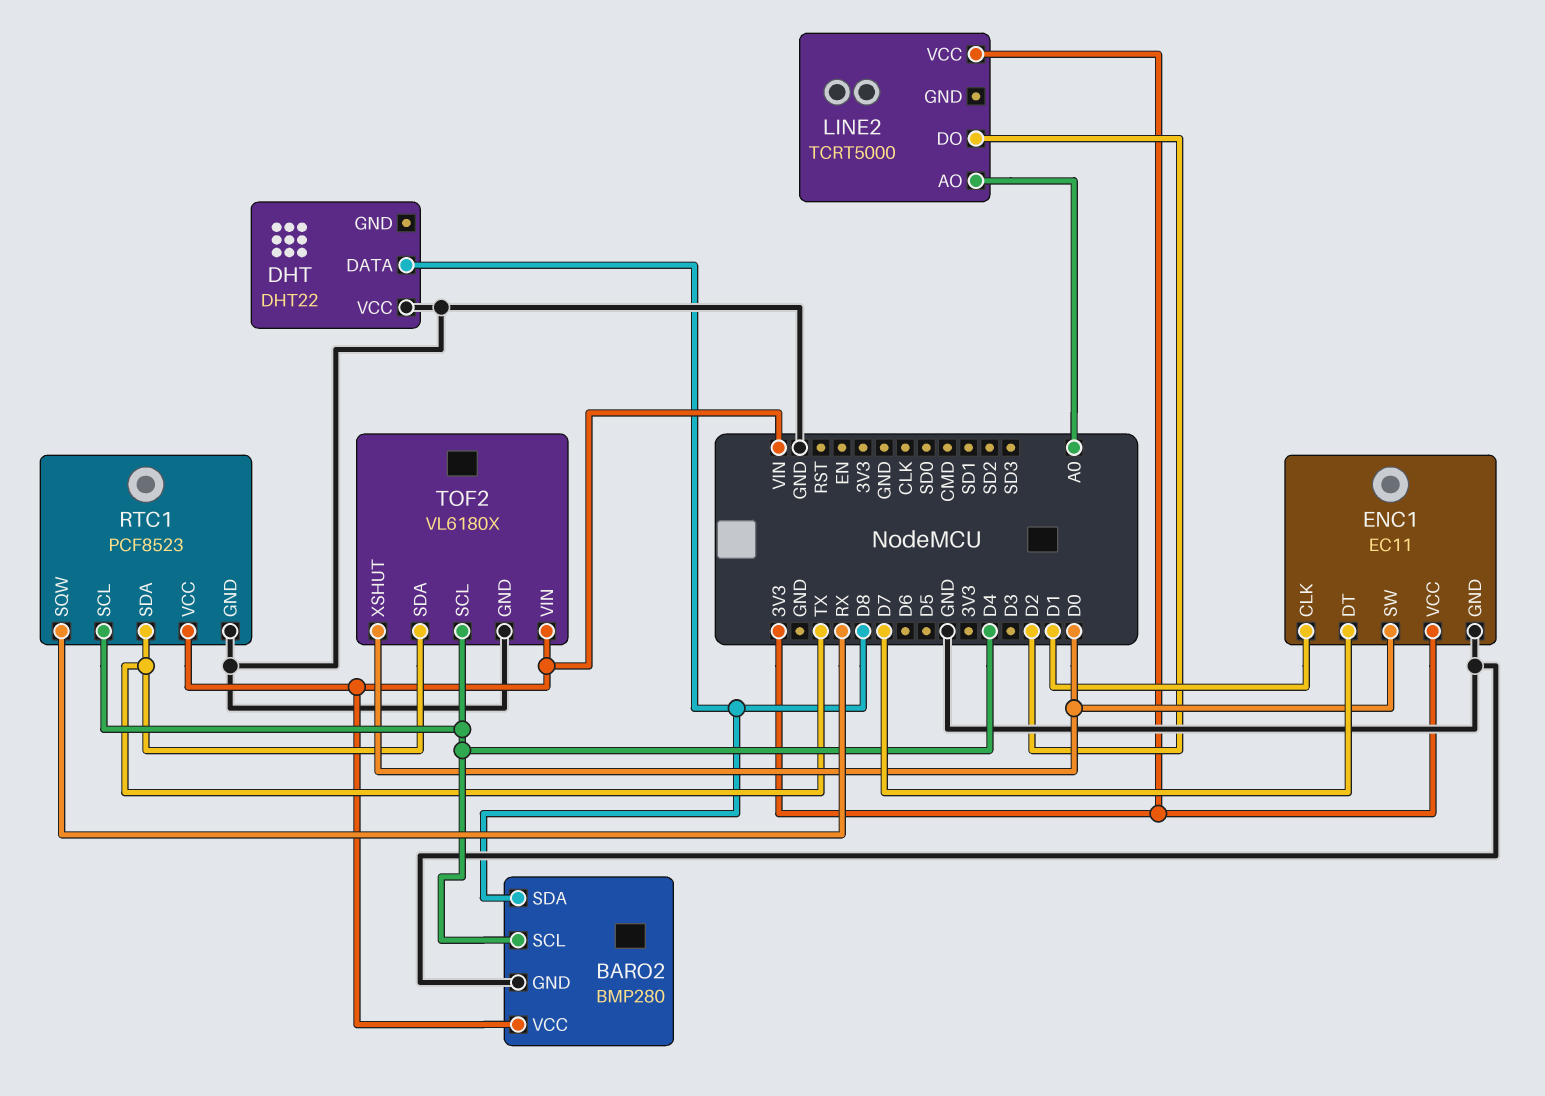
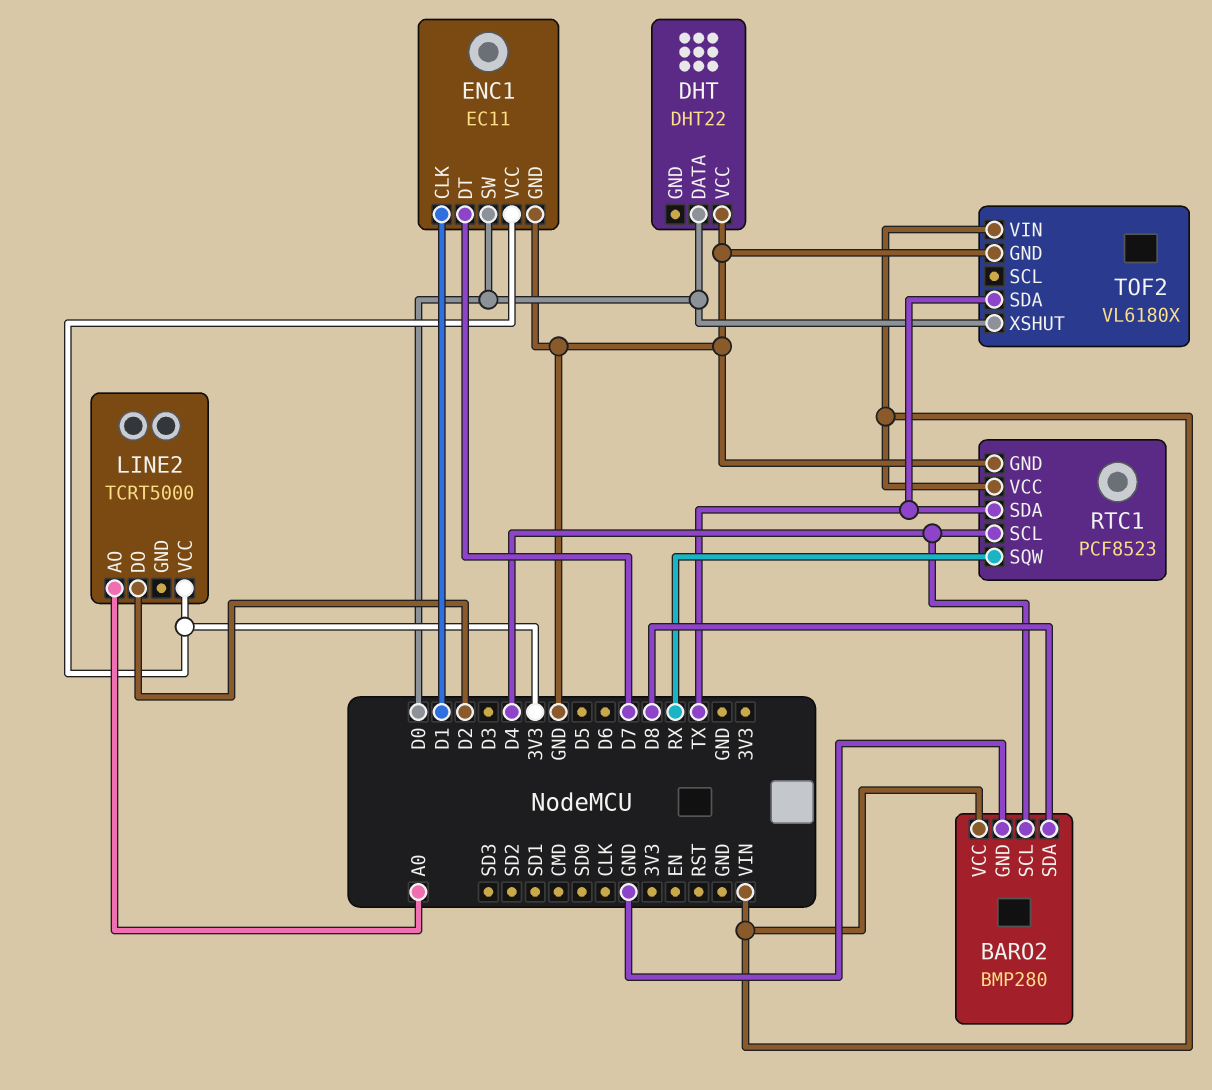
DHT pin DATA: D8 -> D0
TOF2 pin SCL: D4 -> none

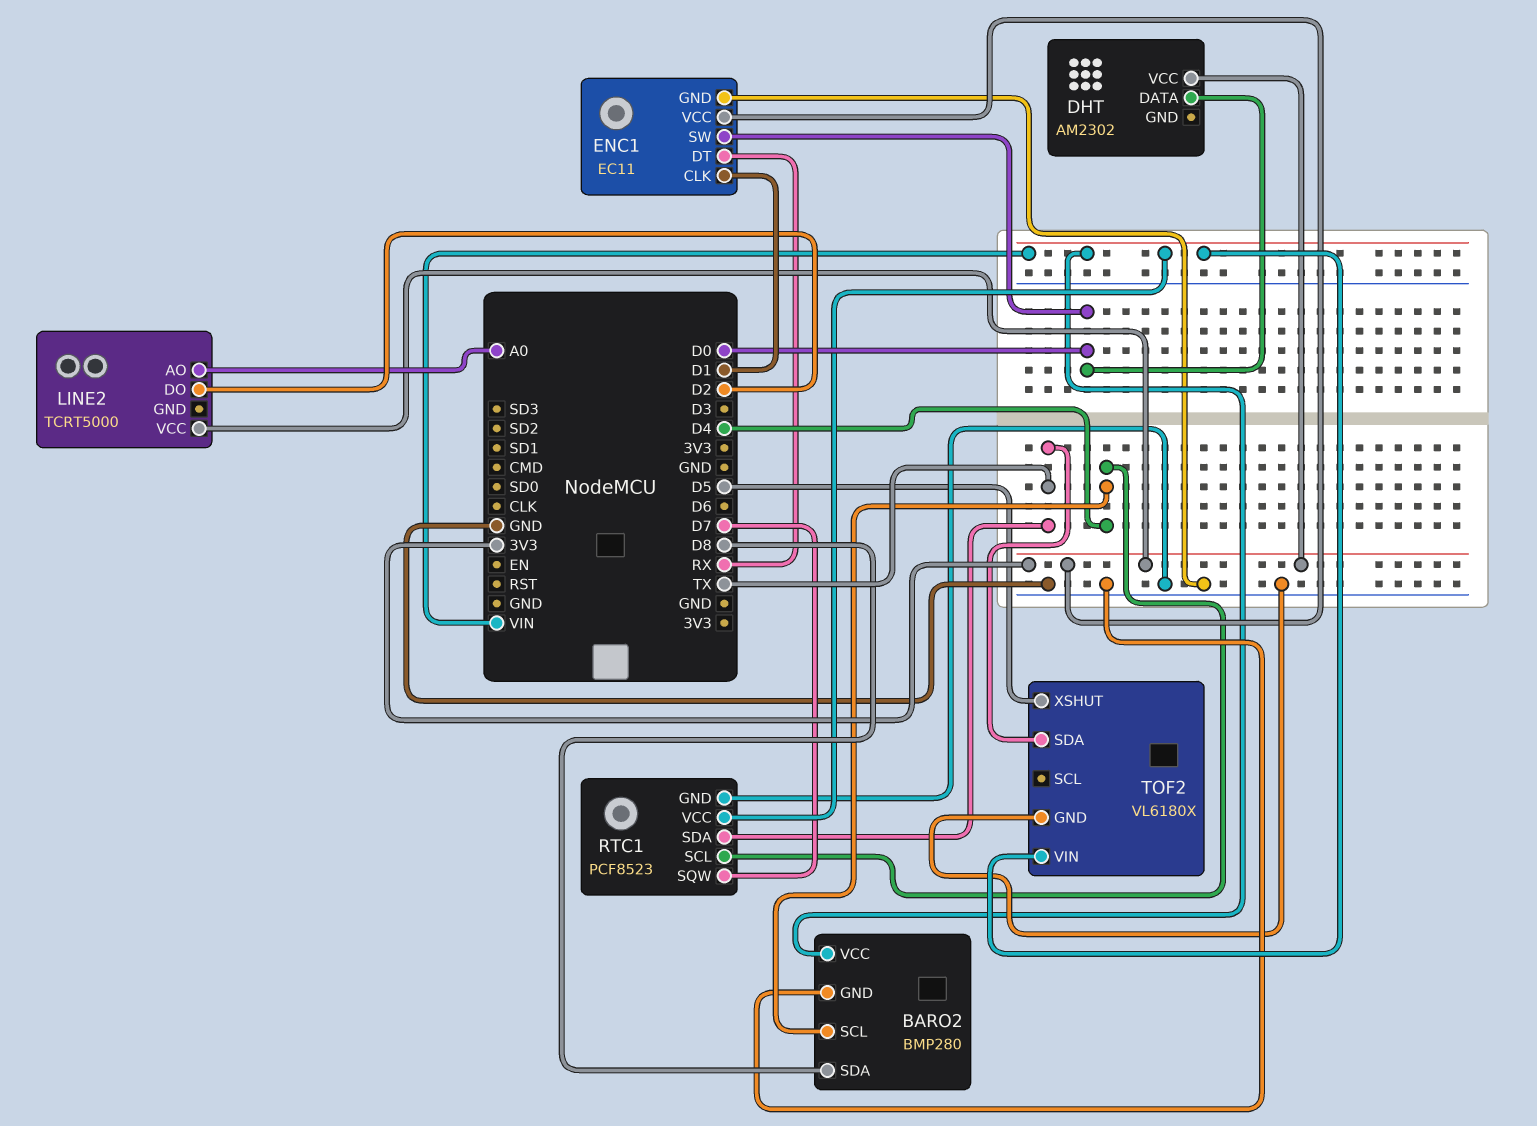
DHT: DHT22 -> AM2302
DHT pin VCC: GND -> 3V3
ENC1 pin DT: D7 -> RX
RTC1 pin SQW: RX -> D7
TOF2 pin XSHUT: D0 -> D5

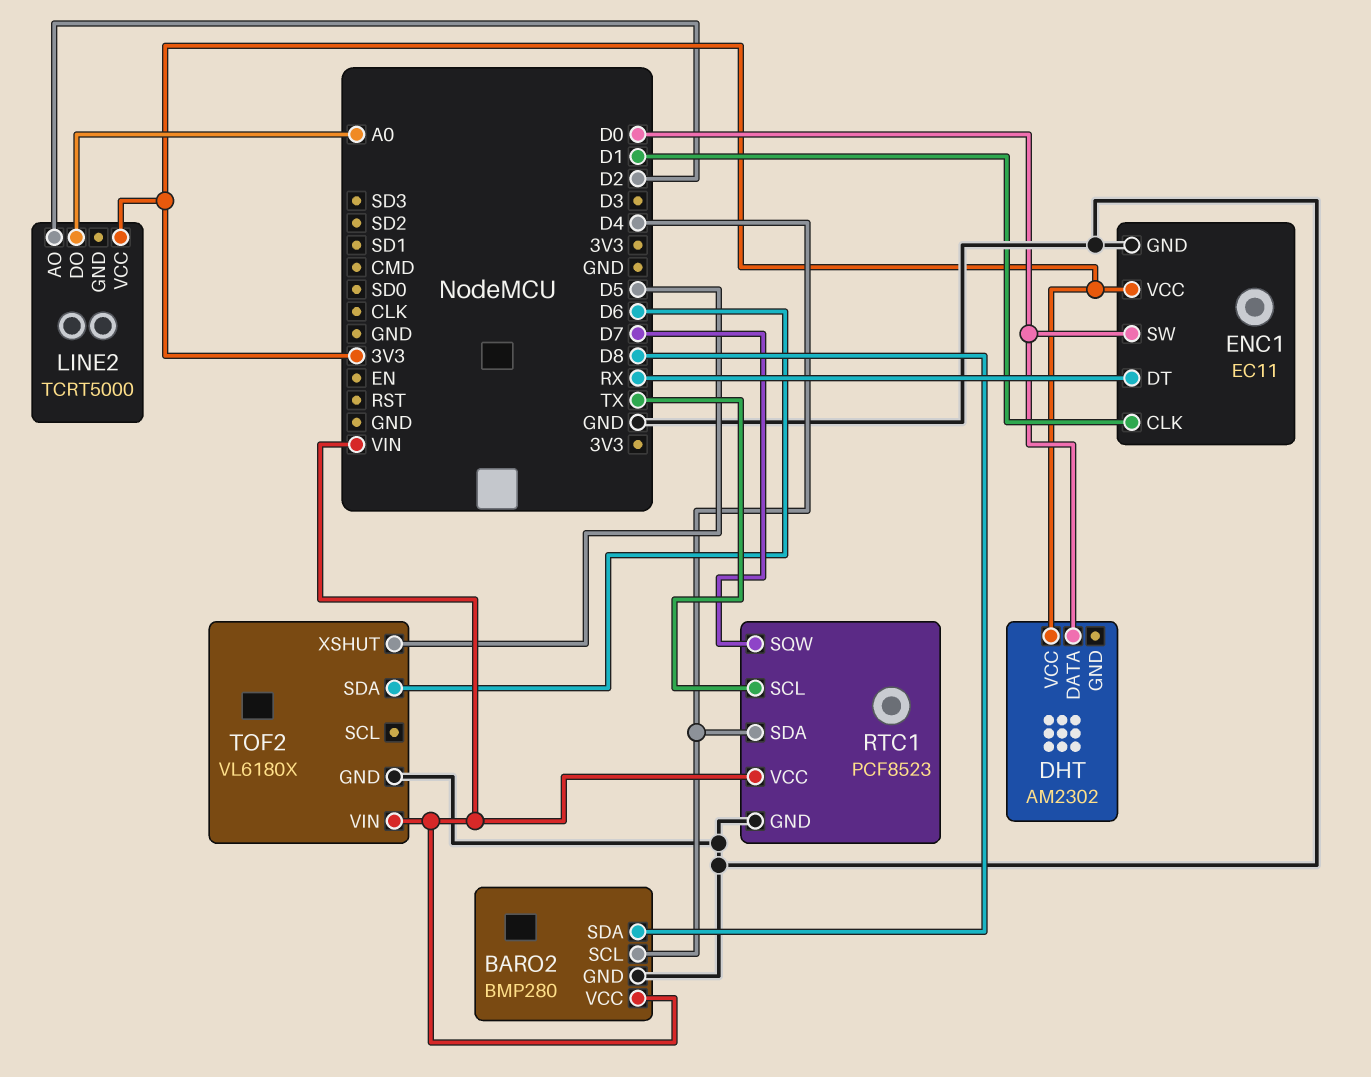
LINE2 pin AO: A0 -> D2
LINE2 pin DO: D2 -> A0
RTC1 pin SCL: D4 -> TX
RTC1 pin SDA: TX -> D4
TOF2 pin SDA: TX -> D6

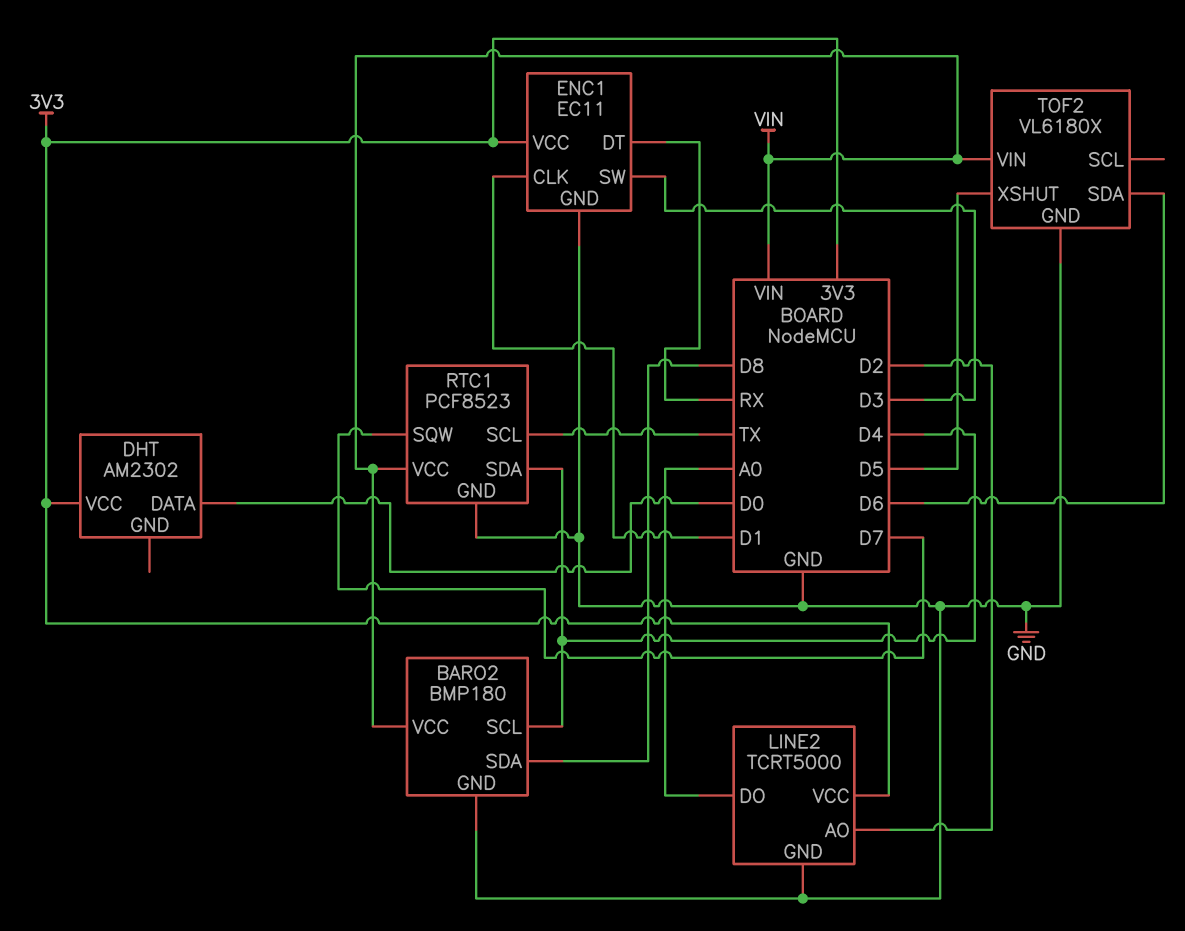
BARO2: BMP280 -> BMP180
ENC1 pin SW: D0 -> D3
LINE2 pin GND: none -> GND

